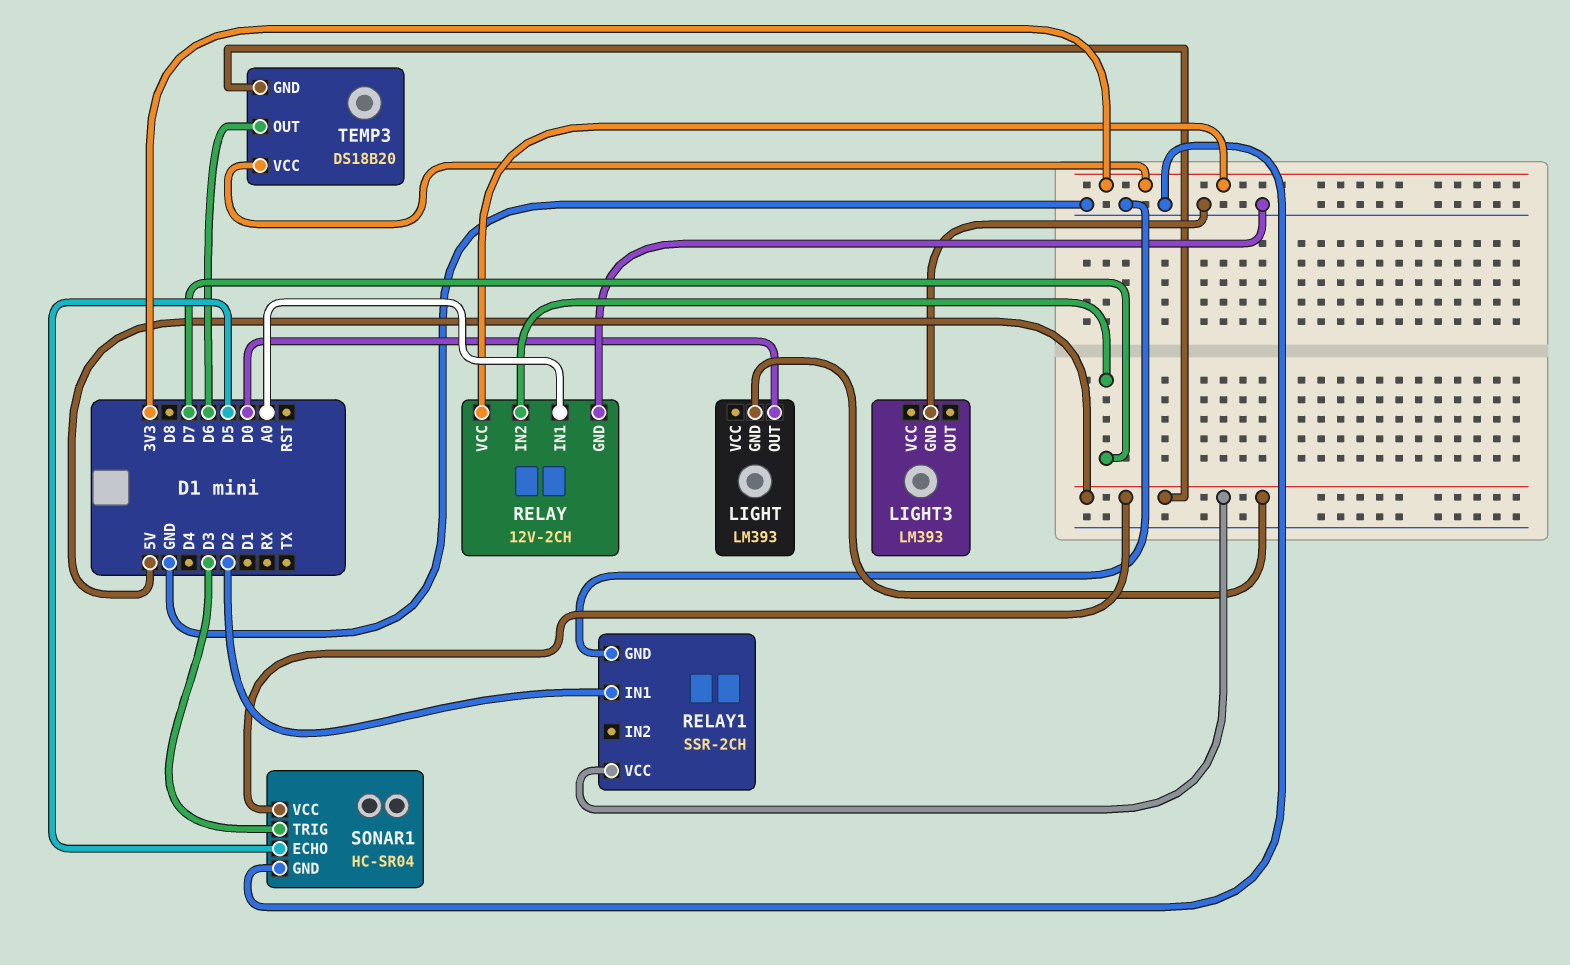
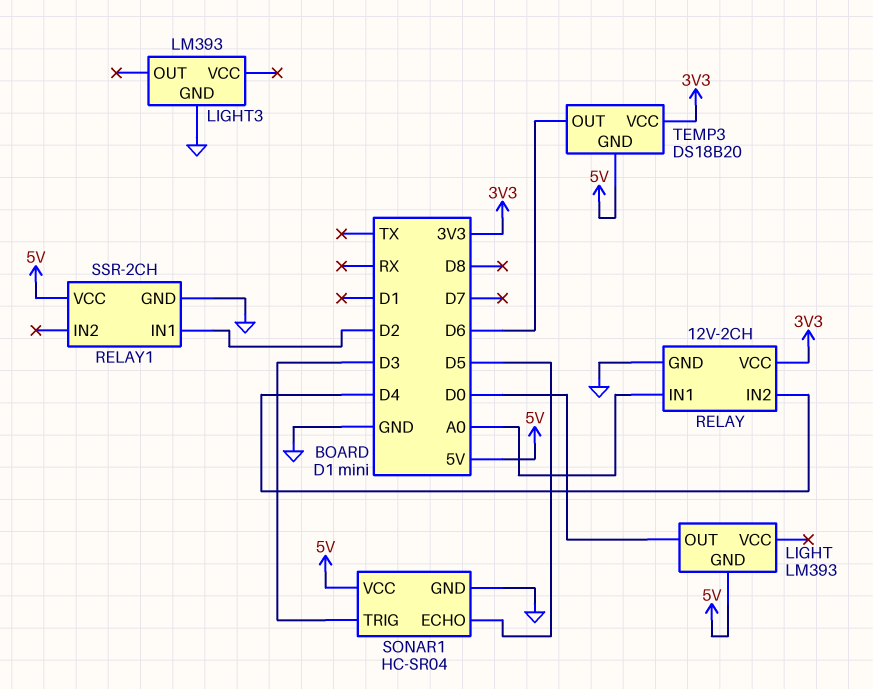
RELAY pin IN2: D7 -> D4

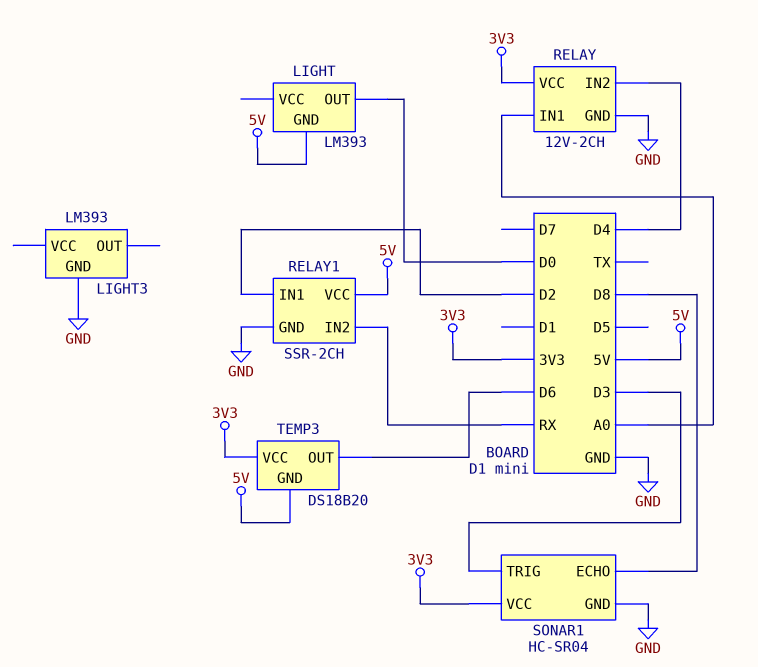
RELAY1 pin IN2: none -> RX
SONAR1 pin ECHO: D5 -> D8
SONAR1 pin VCC: 5V -> 3V3

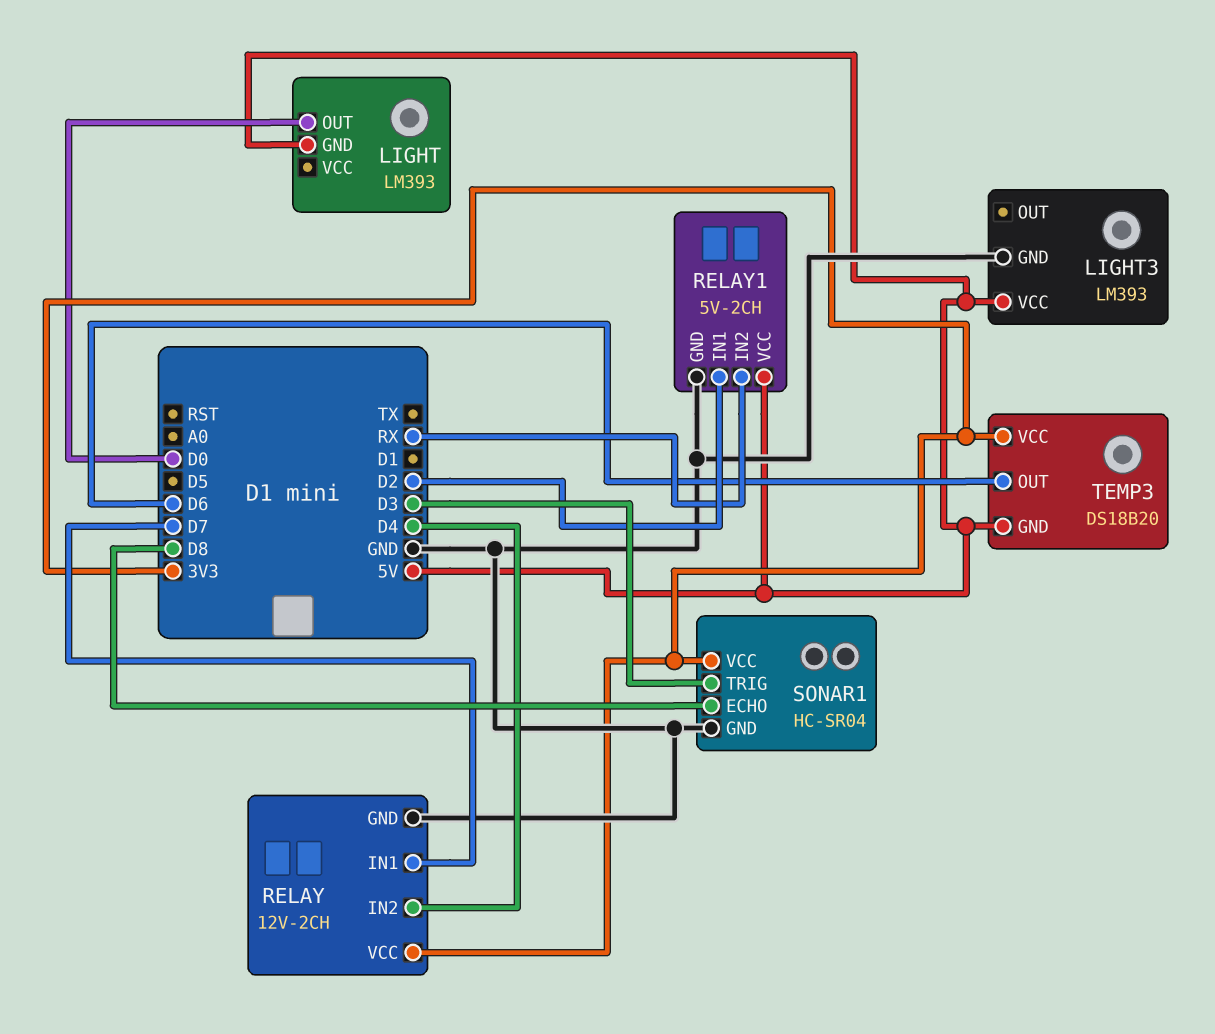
LIGHT3 pin VCC: none -> 5V
RELAY pin IN1: A0 -> D7
RELAY1: SSR-2CH -> 5V-2CH

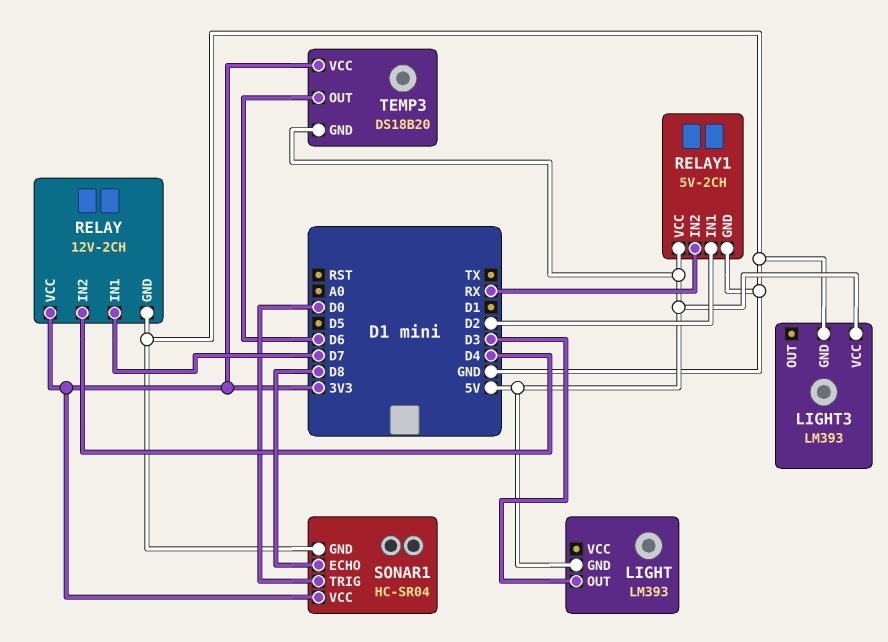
LIGHT pin OUT: D0 -> D3
SONAR1 pin TRIG: D3 -> D0

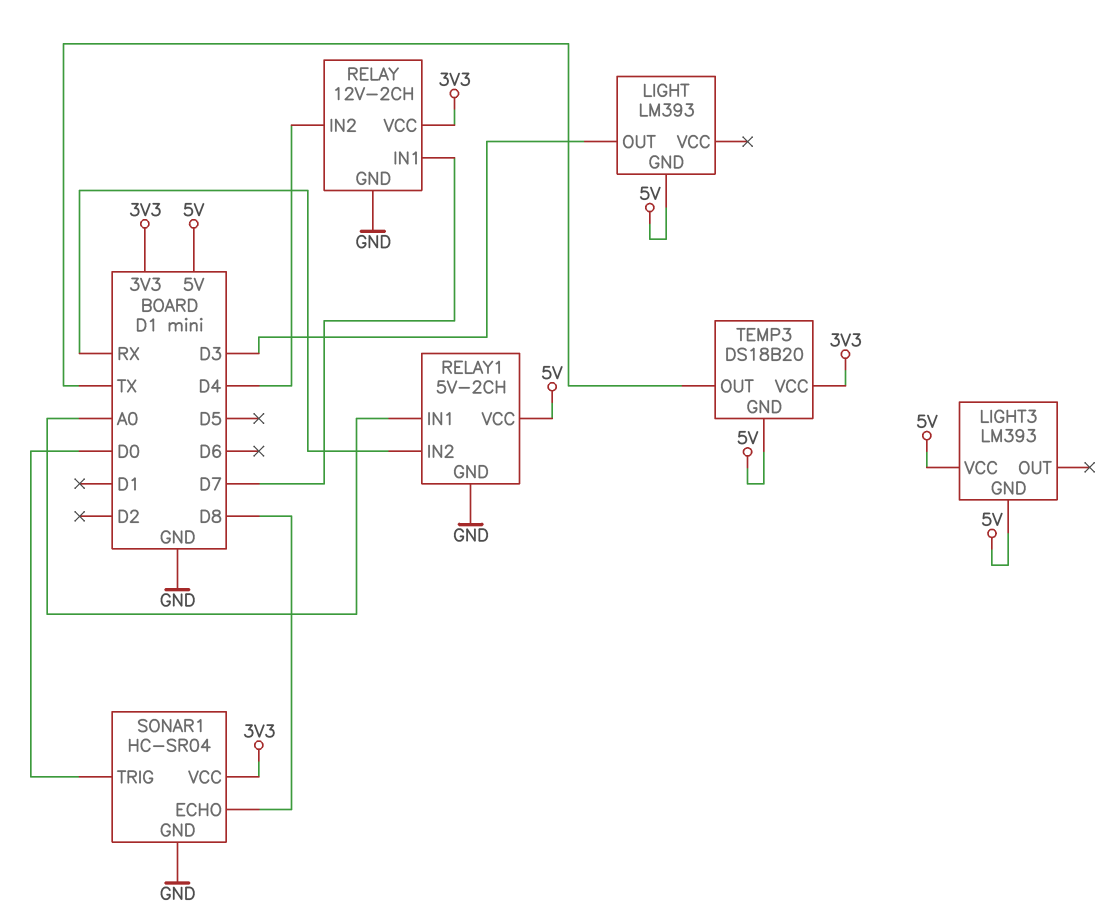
LIGHT3 pin GND: GND -> 5V
RELAY1 pin IN1: D2 -> A0
TEMP3 pin OUT: D6 -> TX

